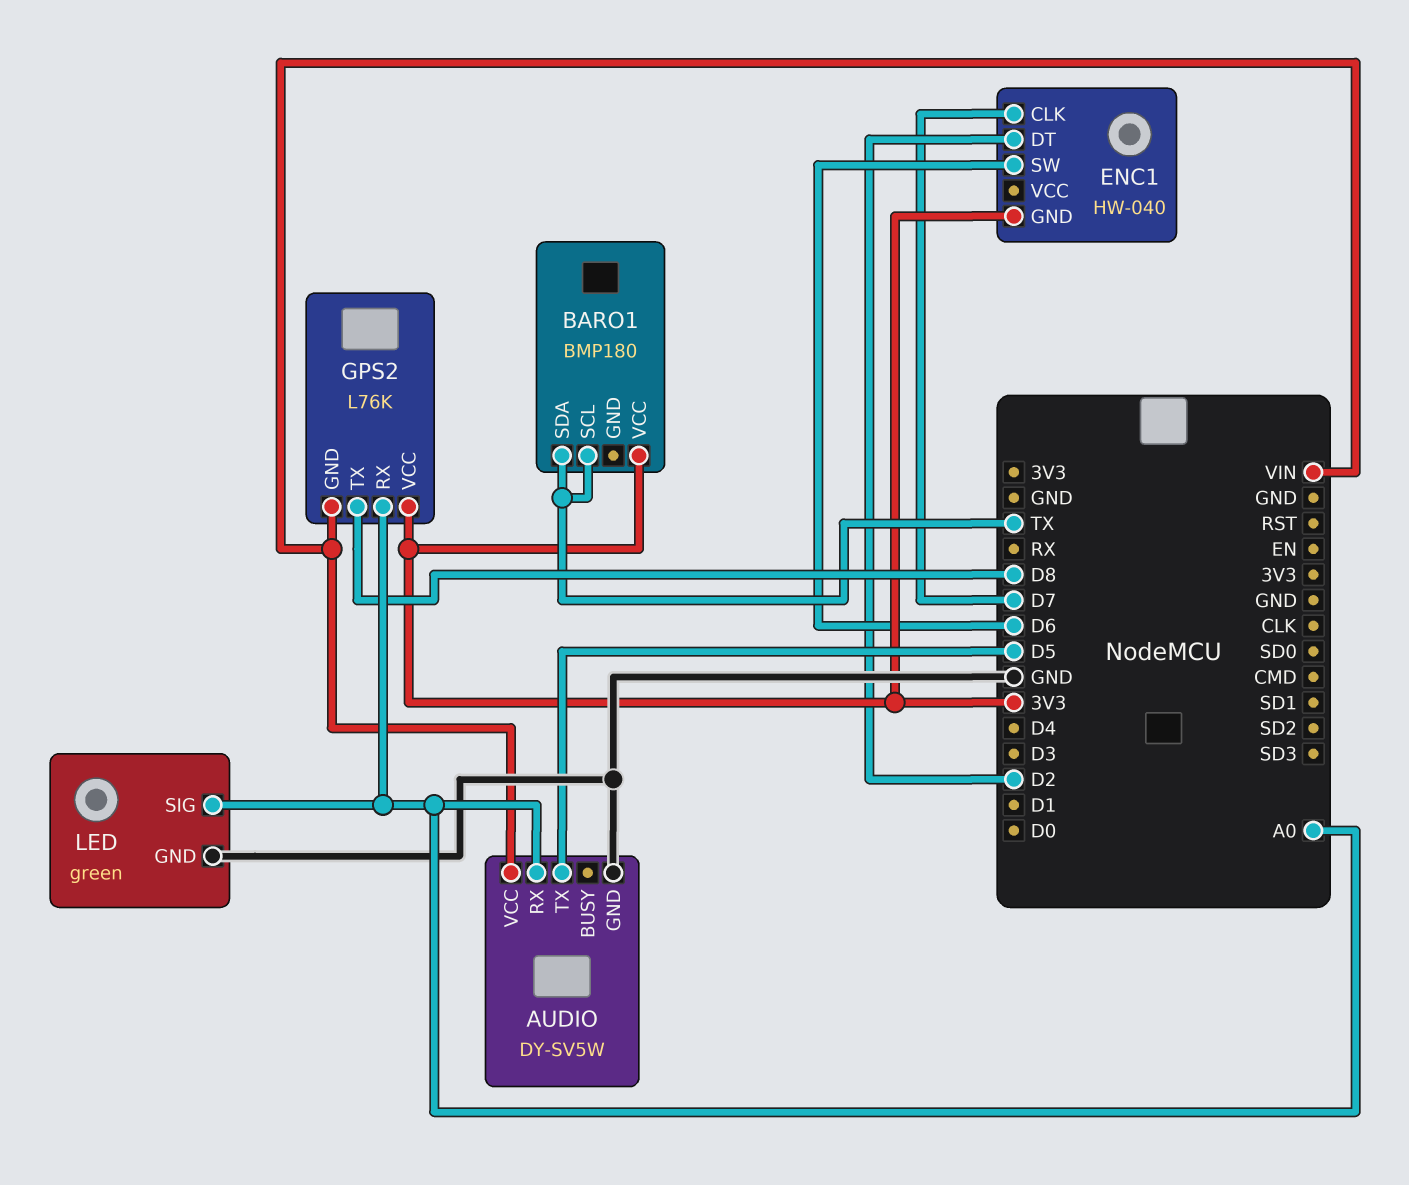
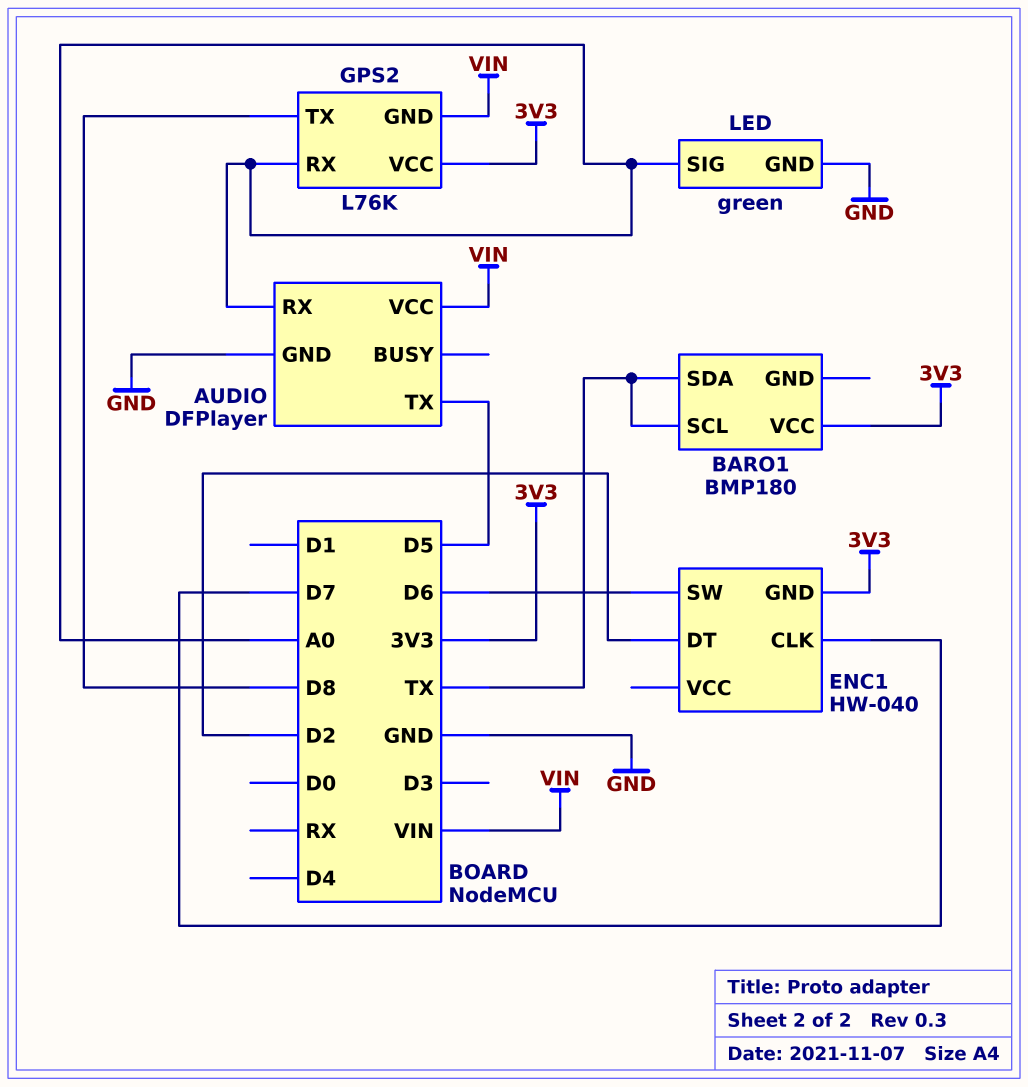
AUDIO: DY-SV5W -> DFPlayer

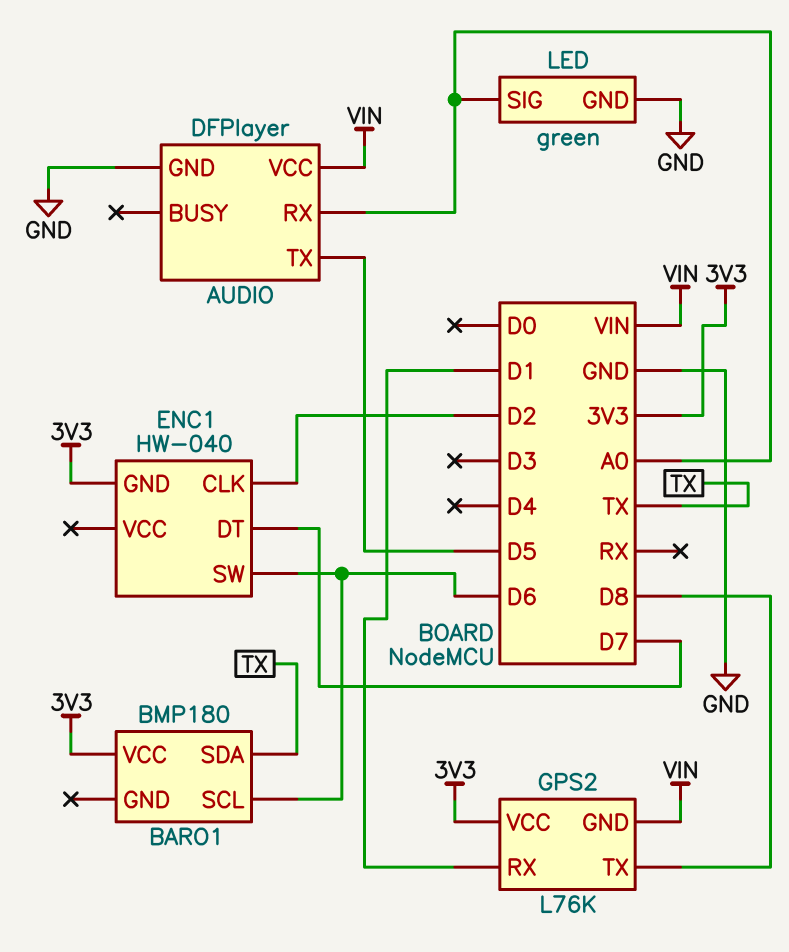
BARO1 pin SCL: TX -> D6
ENC1 pin CLK: D7 -> D2
ENC1 pin DT: D2 -> D7
GPS2 pin RX: A0 -> D1

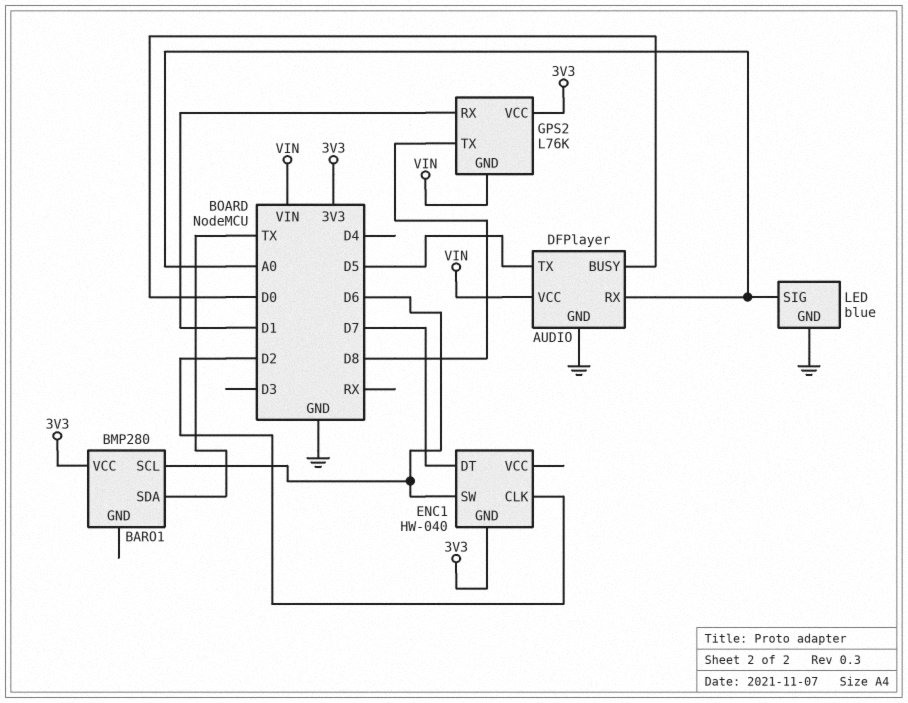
AUDIO pin BUSY: none -> D0
BARO1: BMP180 -> BMP280
LED: green -> blue

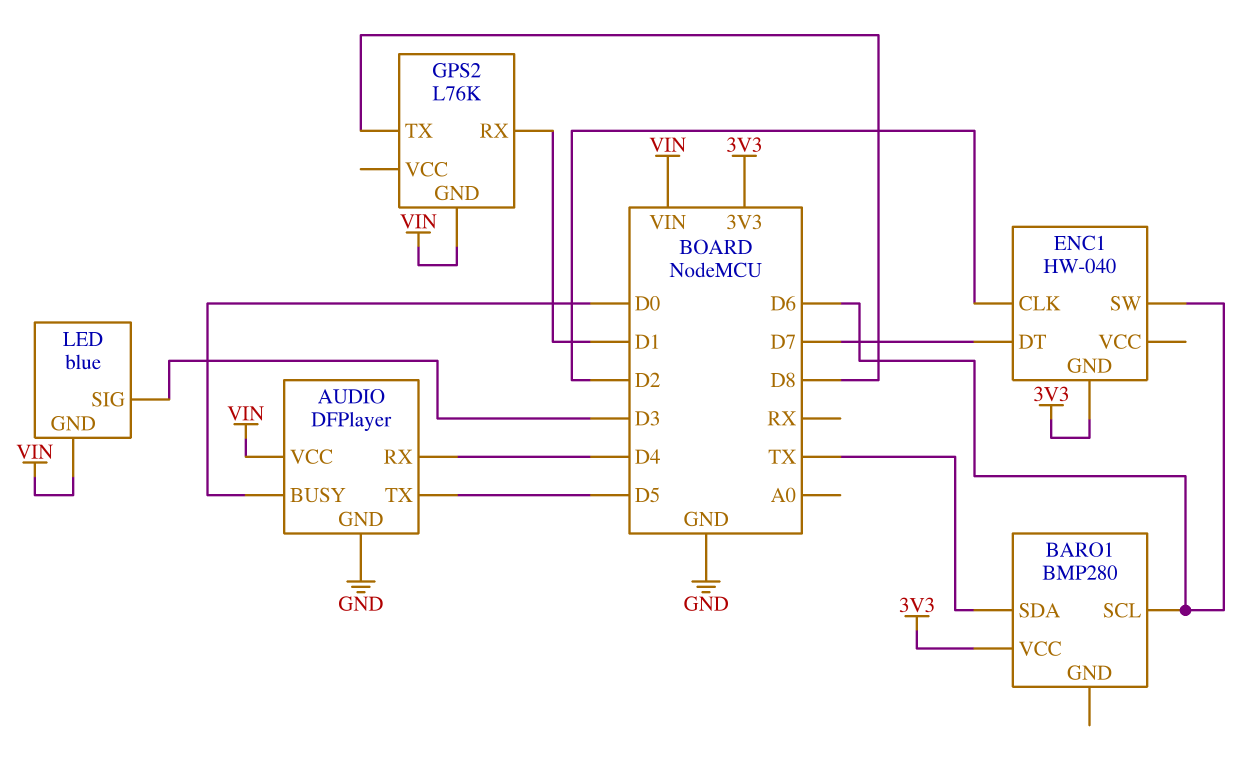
AUDIO pin RX: A0 -> D4
GPS2 pin VCC: 3V3 -> none
LED pin GND: GND -> VIN
LED pin SIG: A0 -> D3

